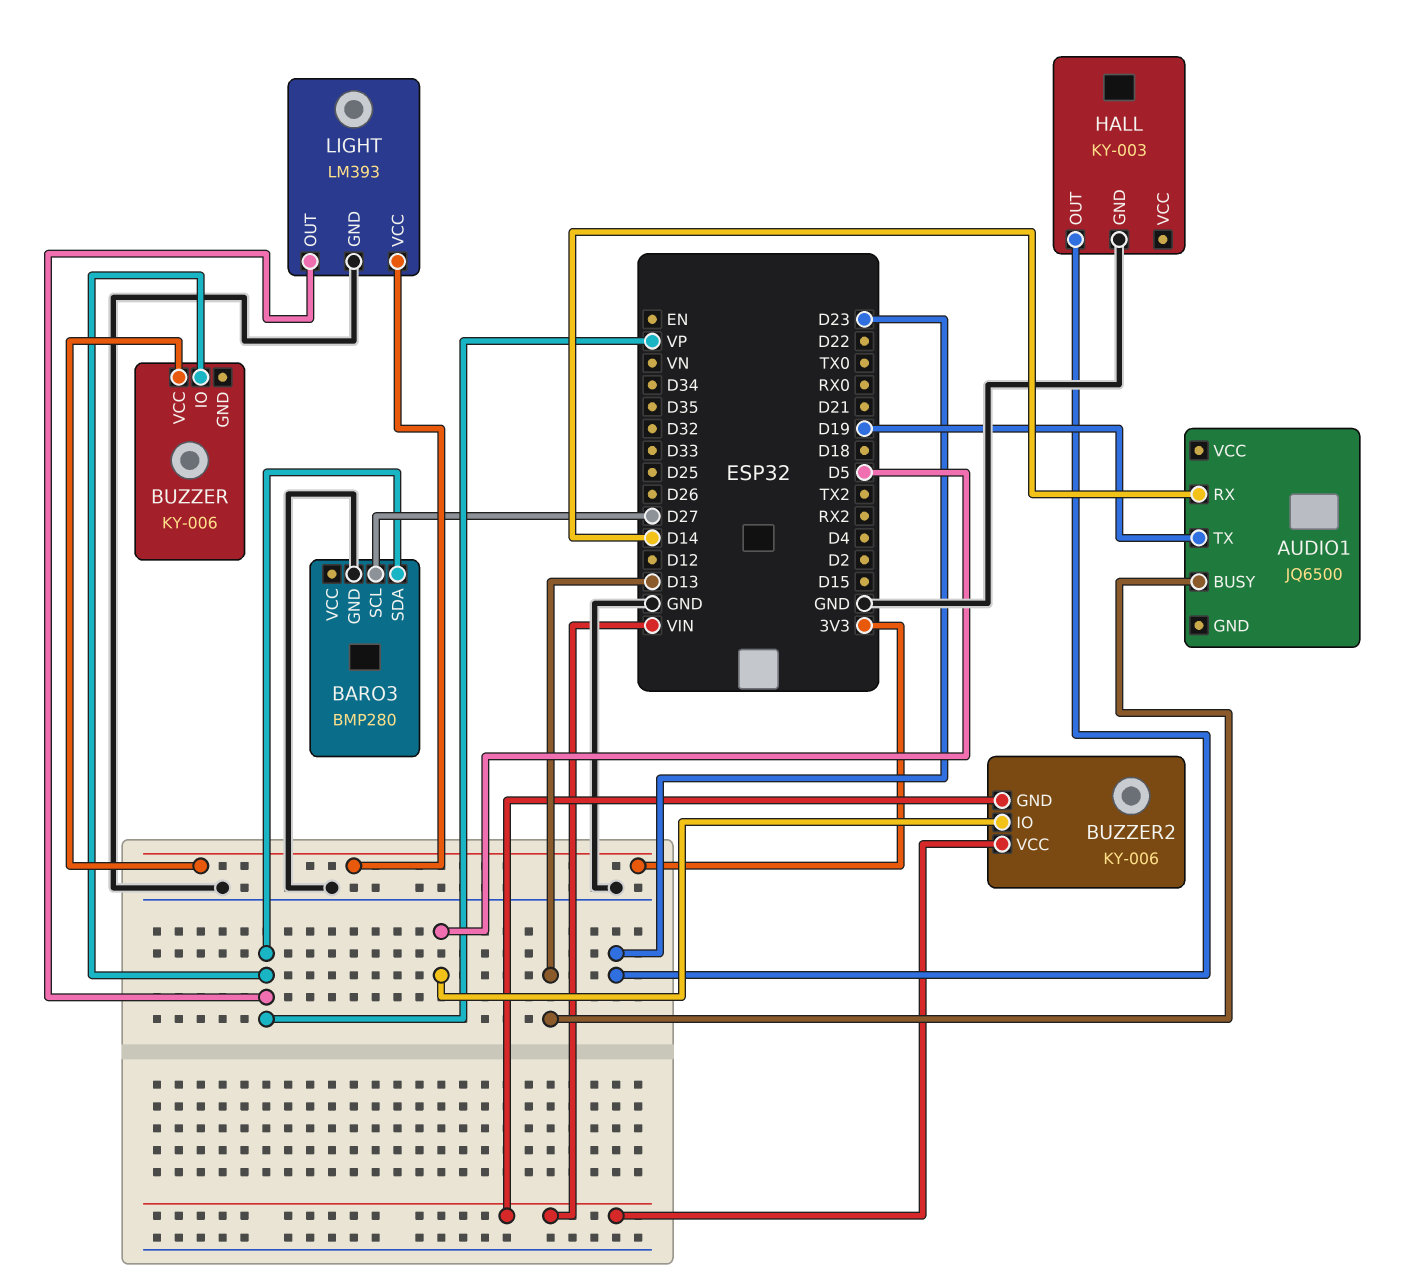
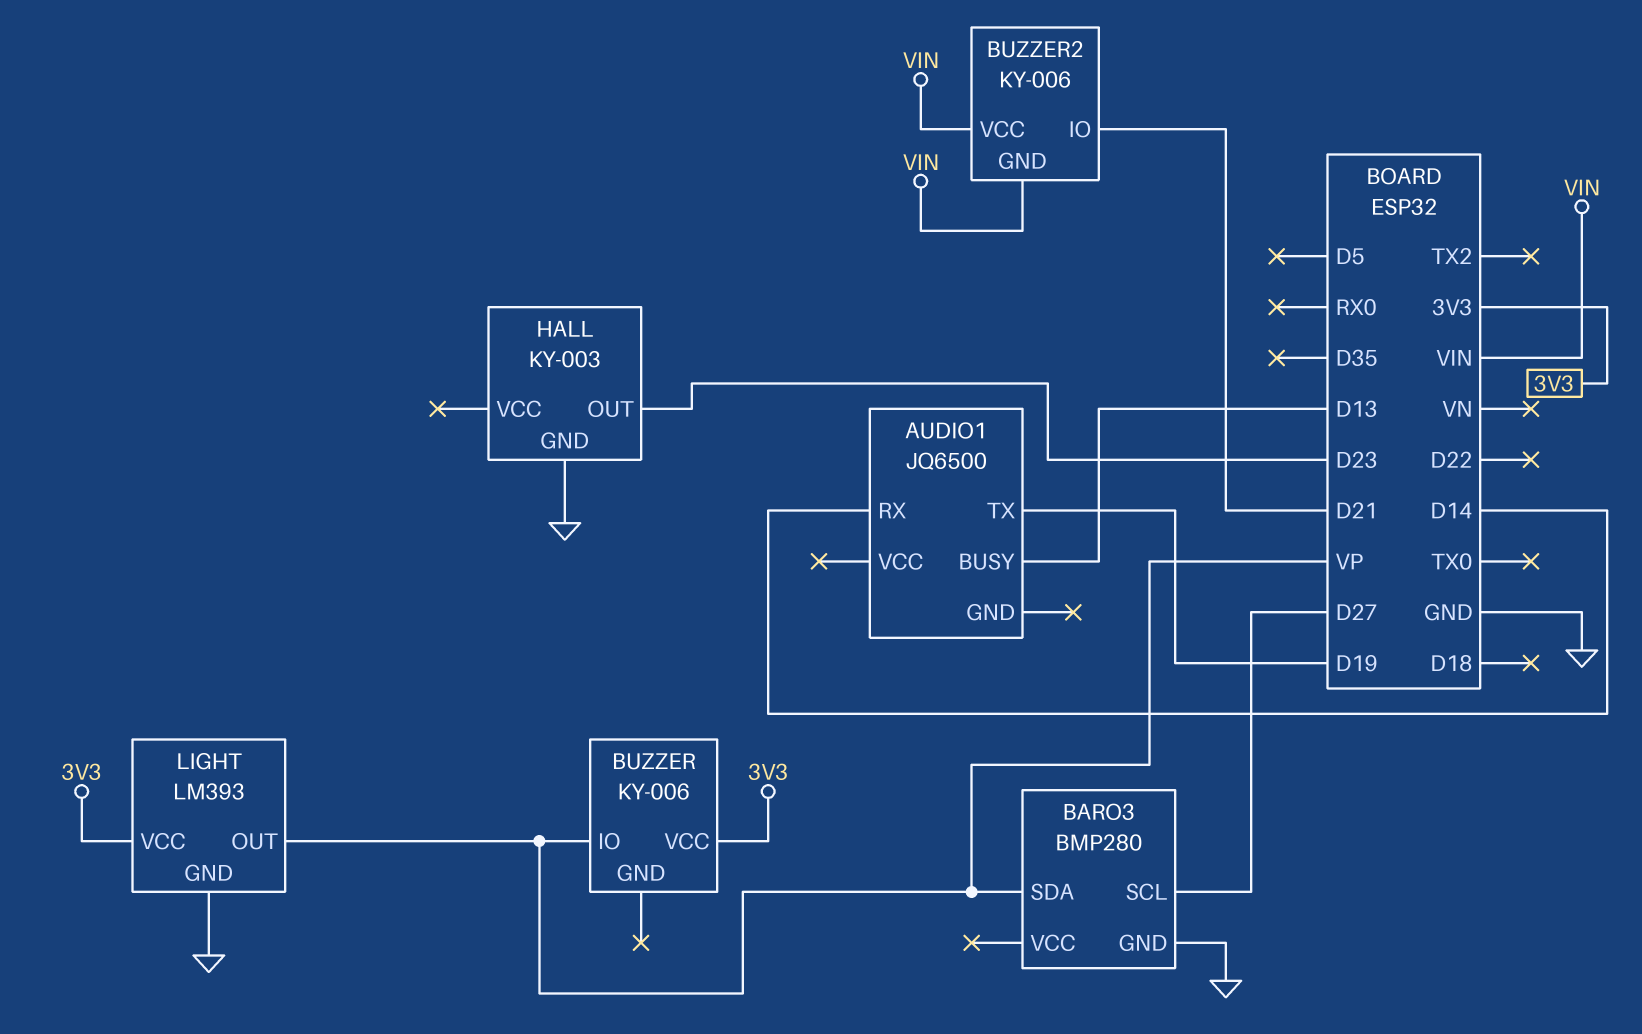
BUZZER2 pin IO: D5 -> D21

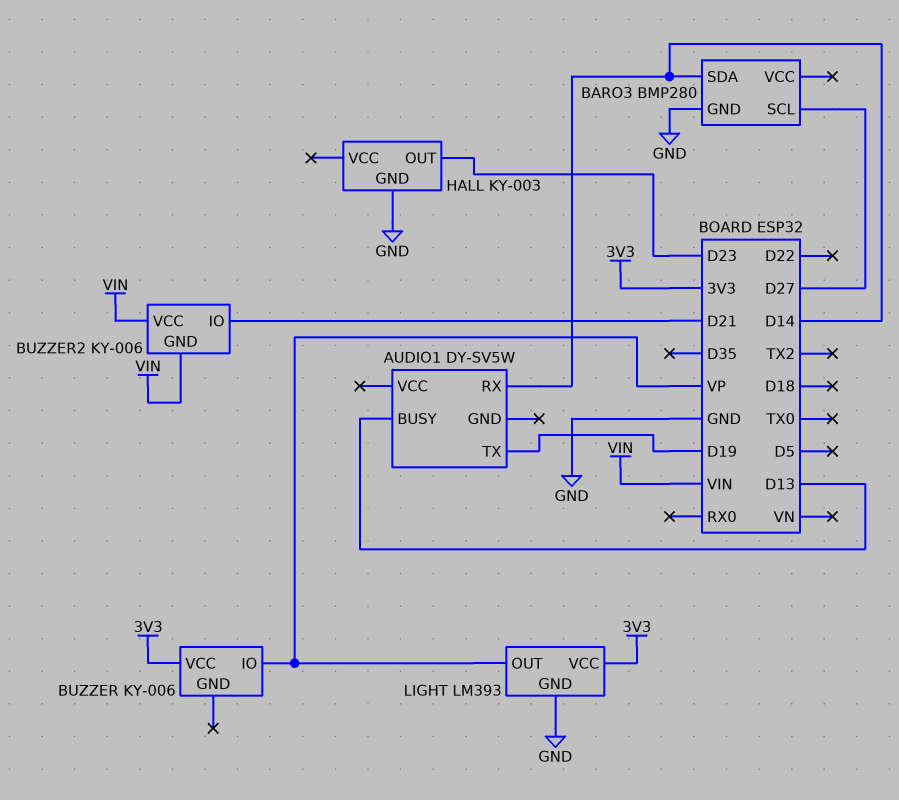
AUDIO1: JQ6500 -> DY-SV5W
BARO3 pin SDA: VP -> D14

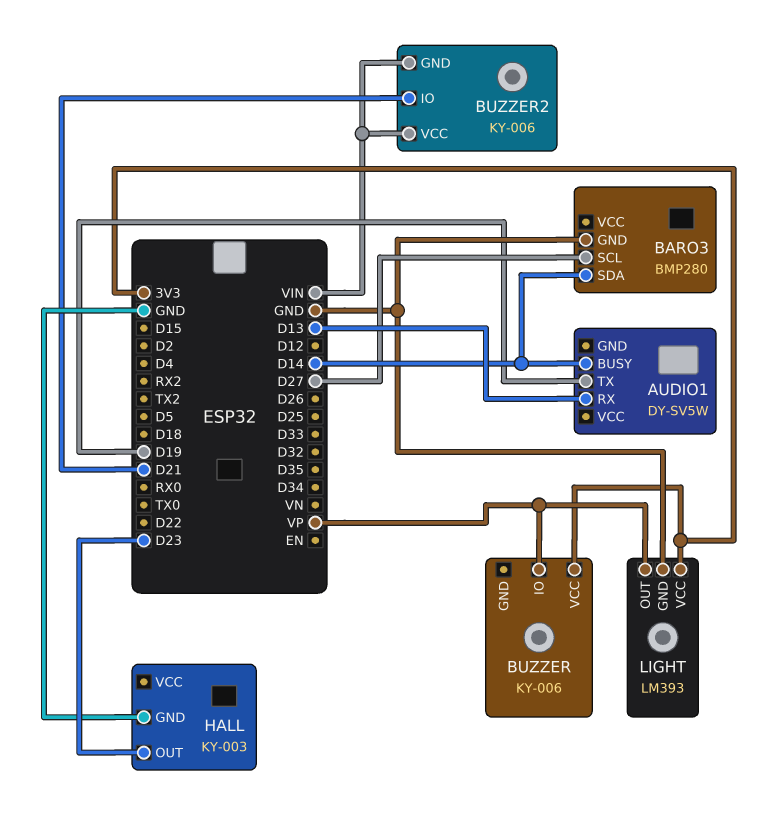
AUDIO1 pin BUSY: D13 -> D14
AUDIO1 pin RX: D14 -> D13

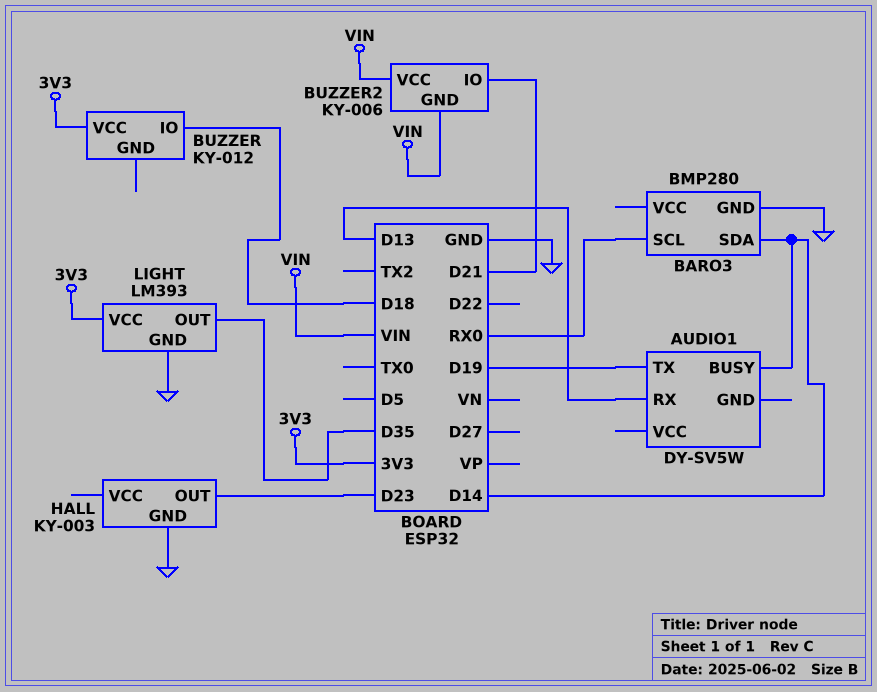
BARO3 pin SCL: D27 -> RX0
BUZZER: KY-006 -> KY-012
BUZZER pin IO: VP -> D18
LIGHT pin OUT: VP -> D35

